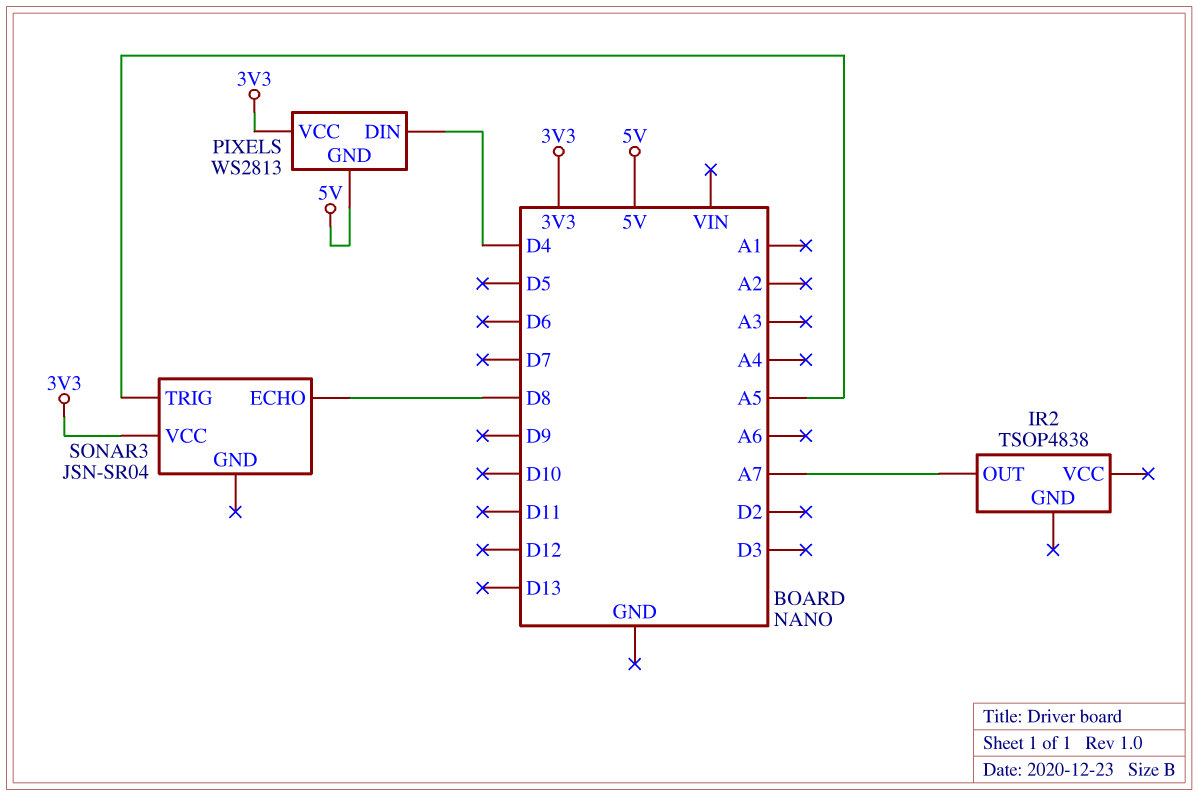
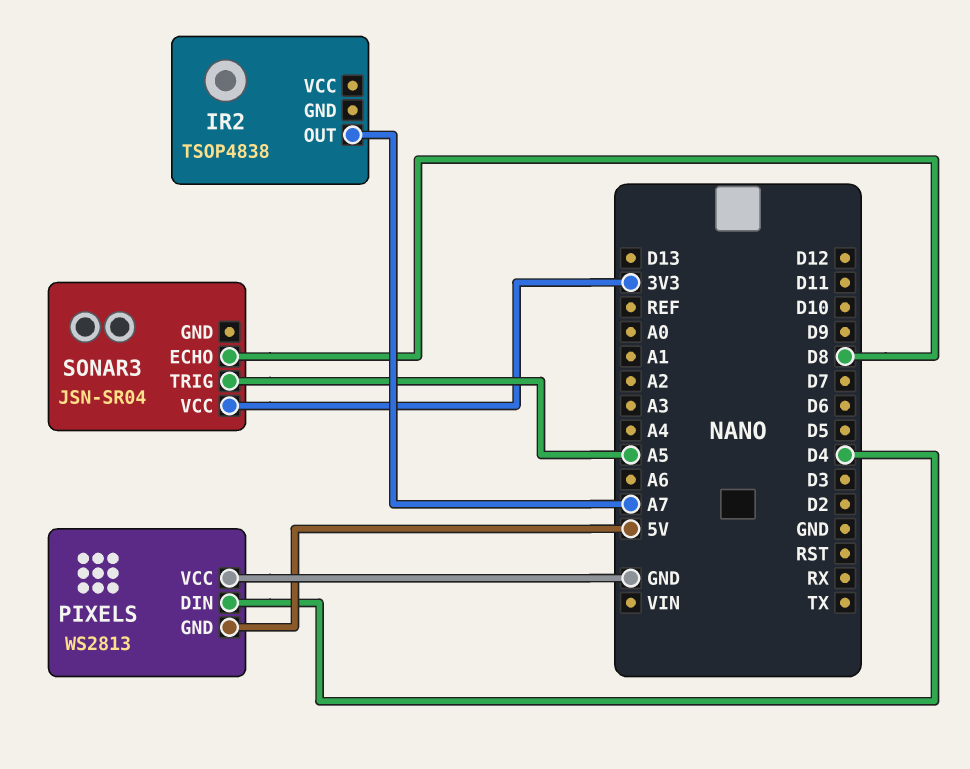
PIXELS pin VCC: 3V3 -> GND

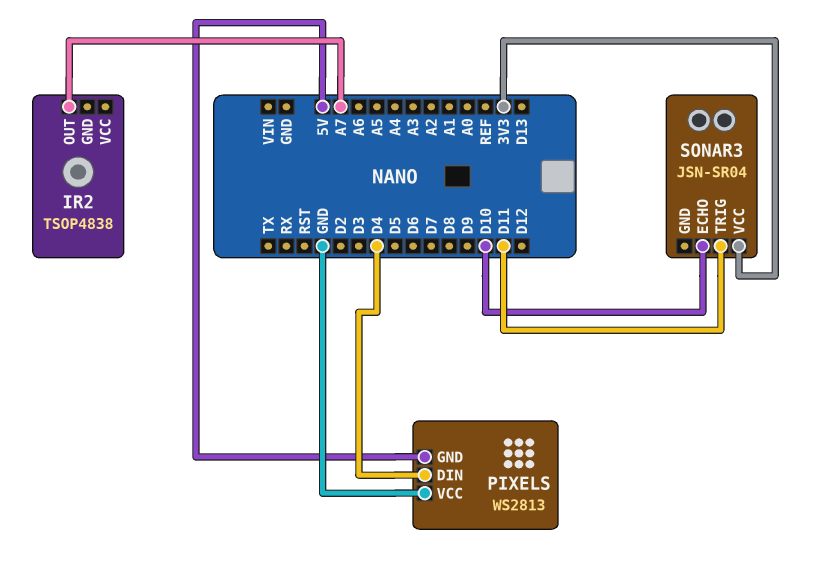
SONAR3 pin ECHO: D8 -> D10
SONAR3 pin TRIG: A5 -> D11

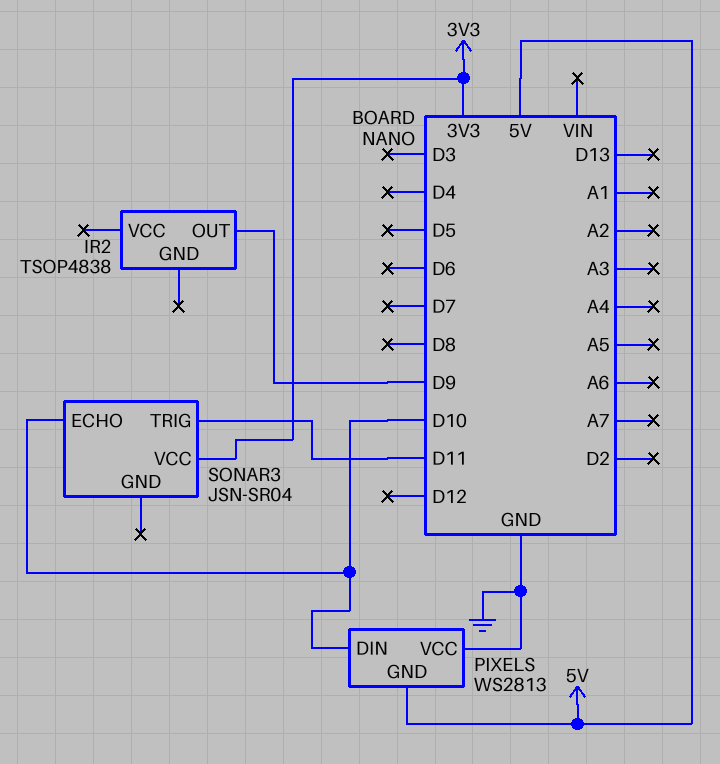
IR2 pin OUT: A7 -> D9
PIXELS pin DIN: D4 -> D10

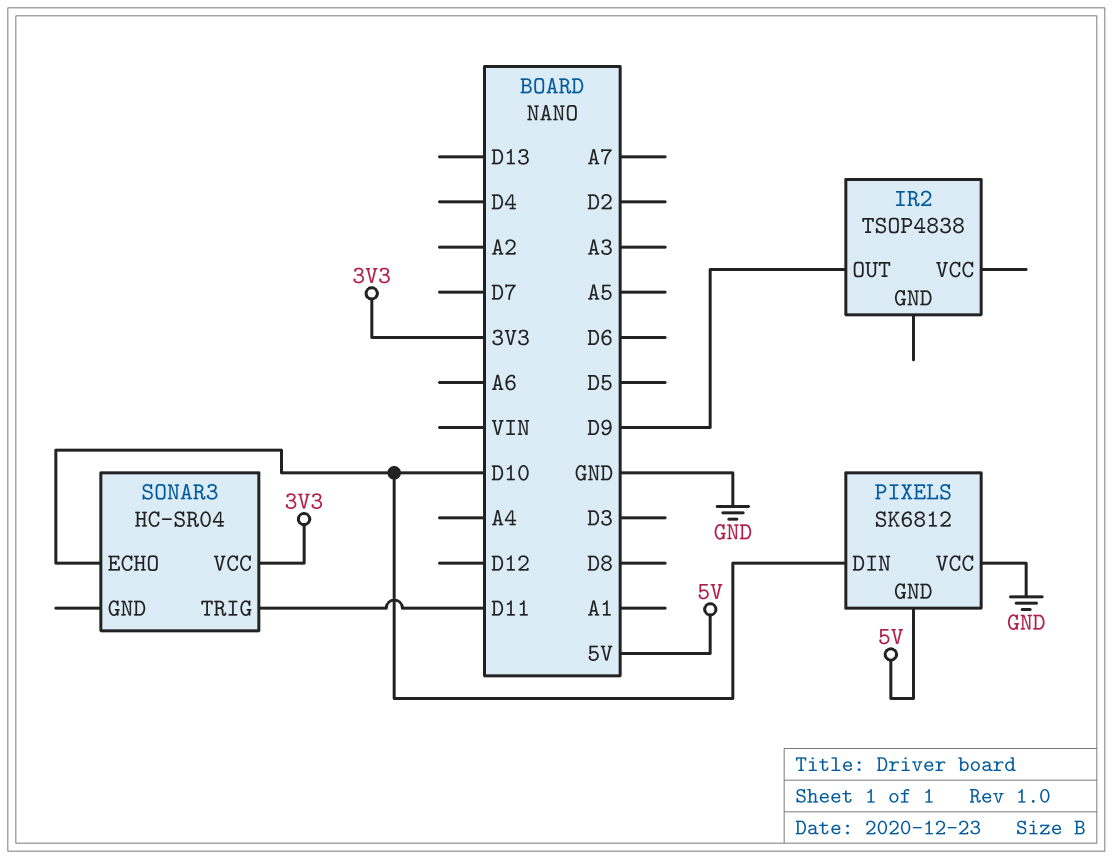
PIXELS: WS2813 -> SK6812
SONAR3: JSN-SR04 -> HC-SR04

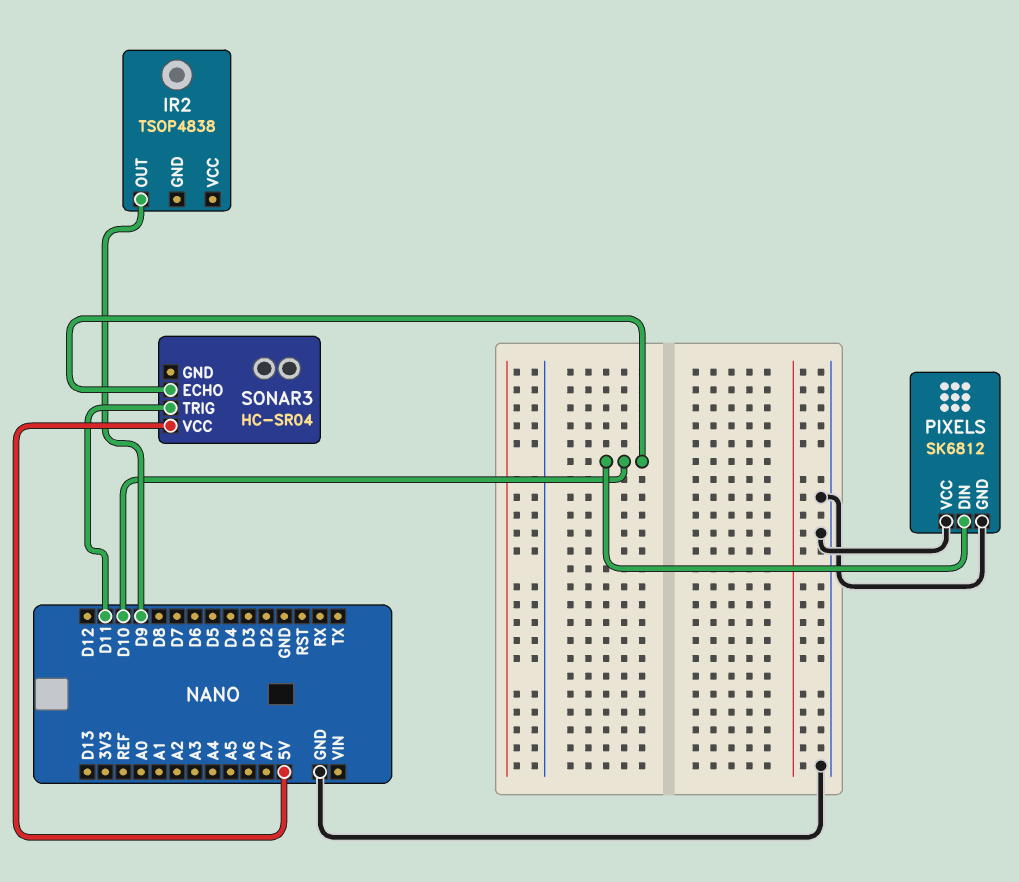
PIXELS pin GND: 5V -> GND
SONAR3 pin VCC: 3V3 -> 5V

